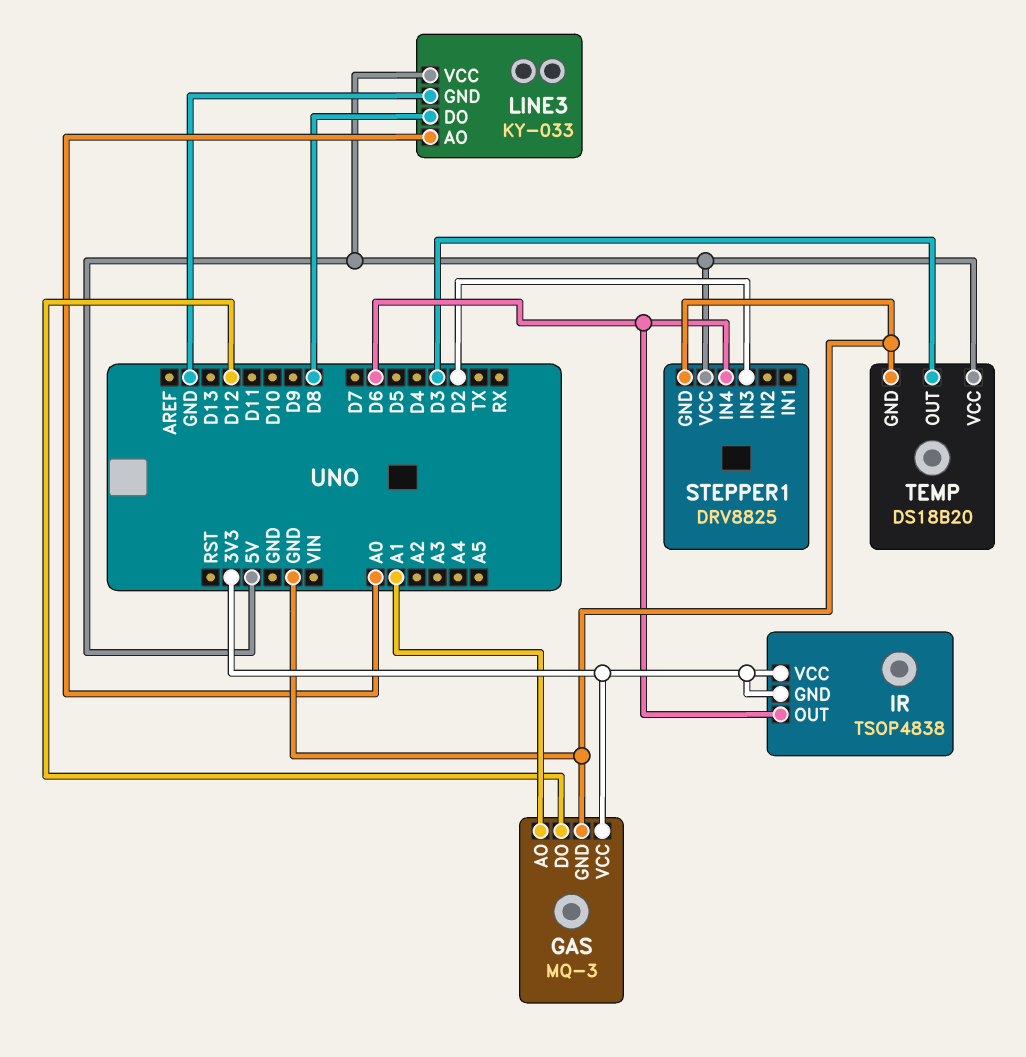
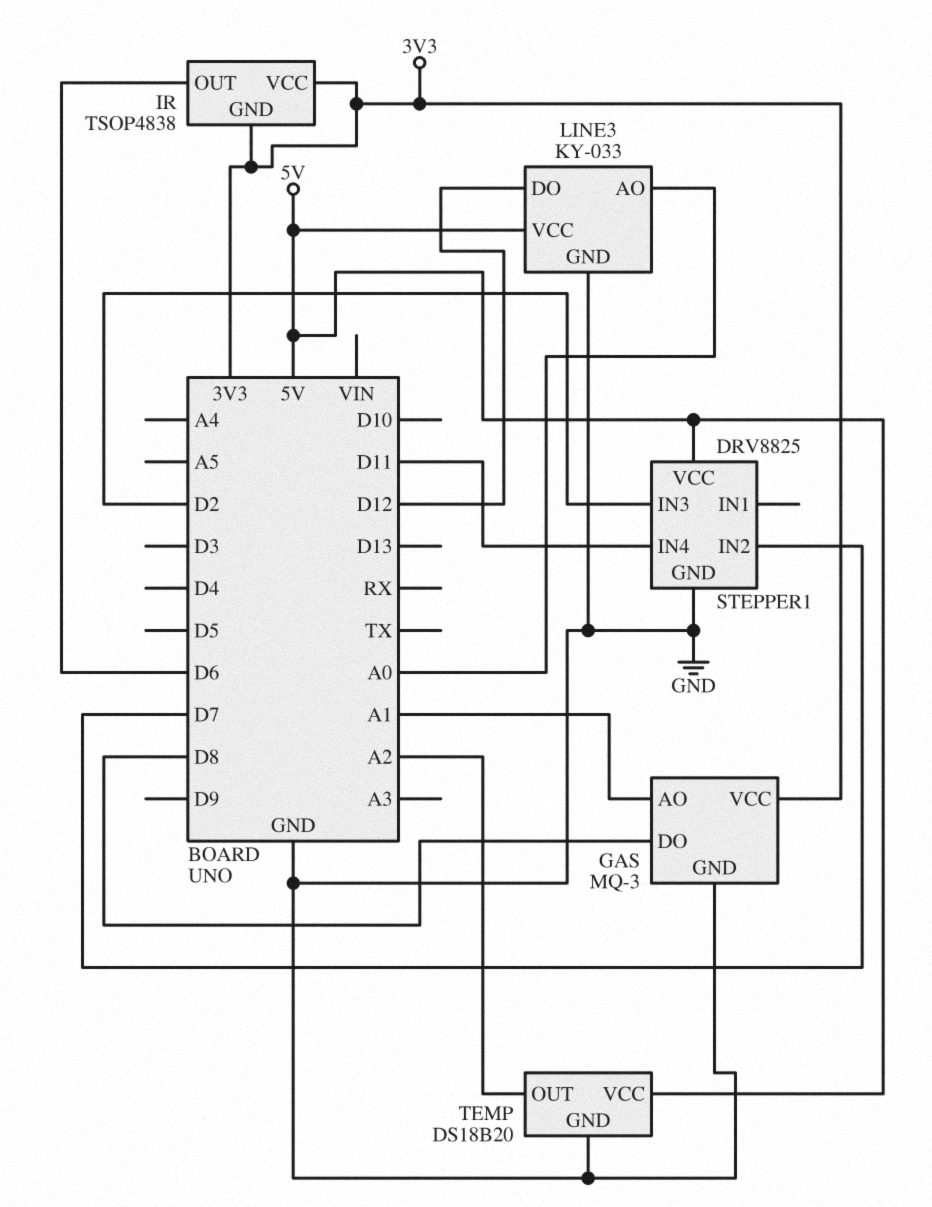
GAS pin DO: D12 -> D8
LINE3 pin DO: D8 -> D12
STEPPER1 pin IN2: none -> D7
STEPPER1 pin IN4: D6 -> D11
TEMP pin OUT: D3 -> A2

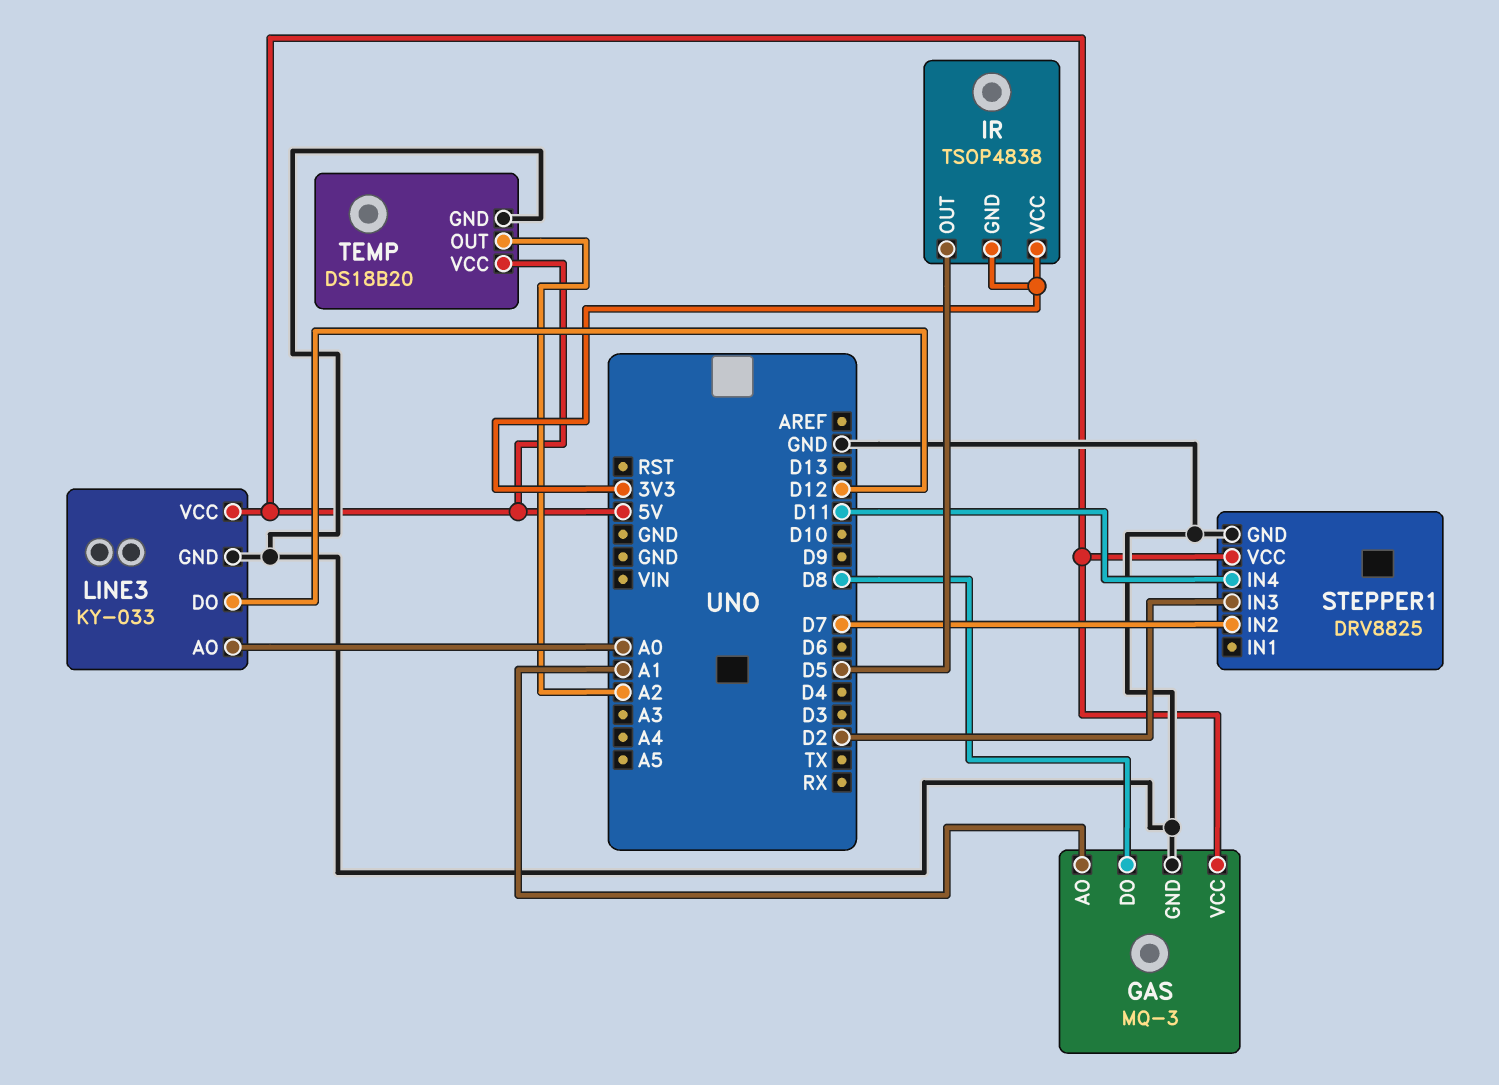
GAS pin VCC: 3V3 -> 5V
IR pin OUT: D6 -> D5

